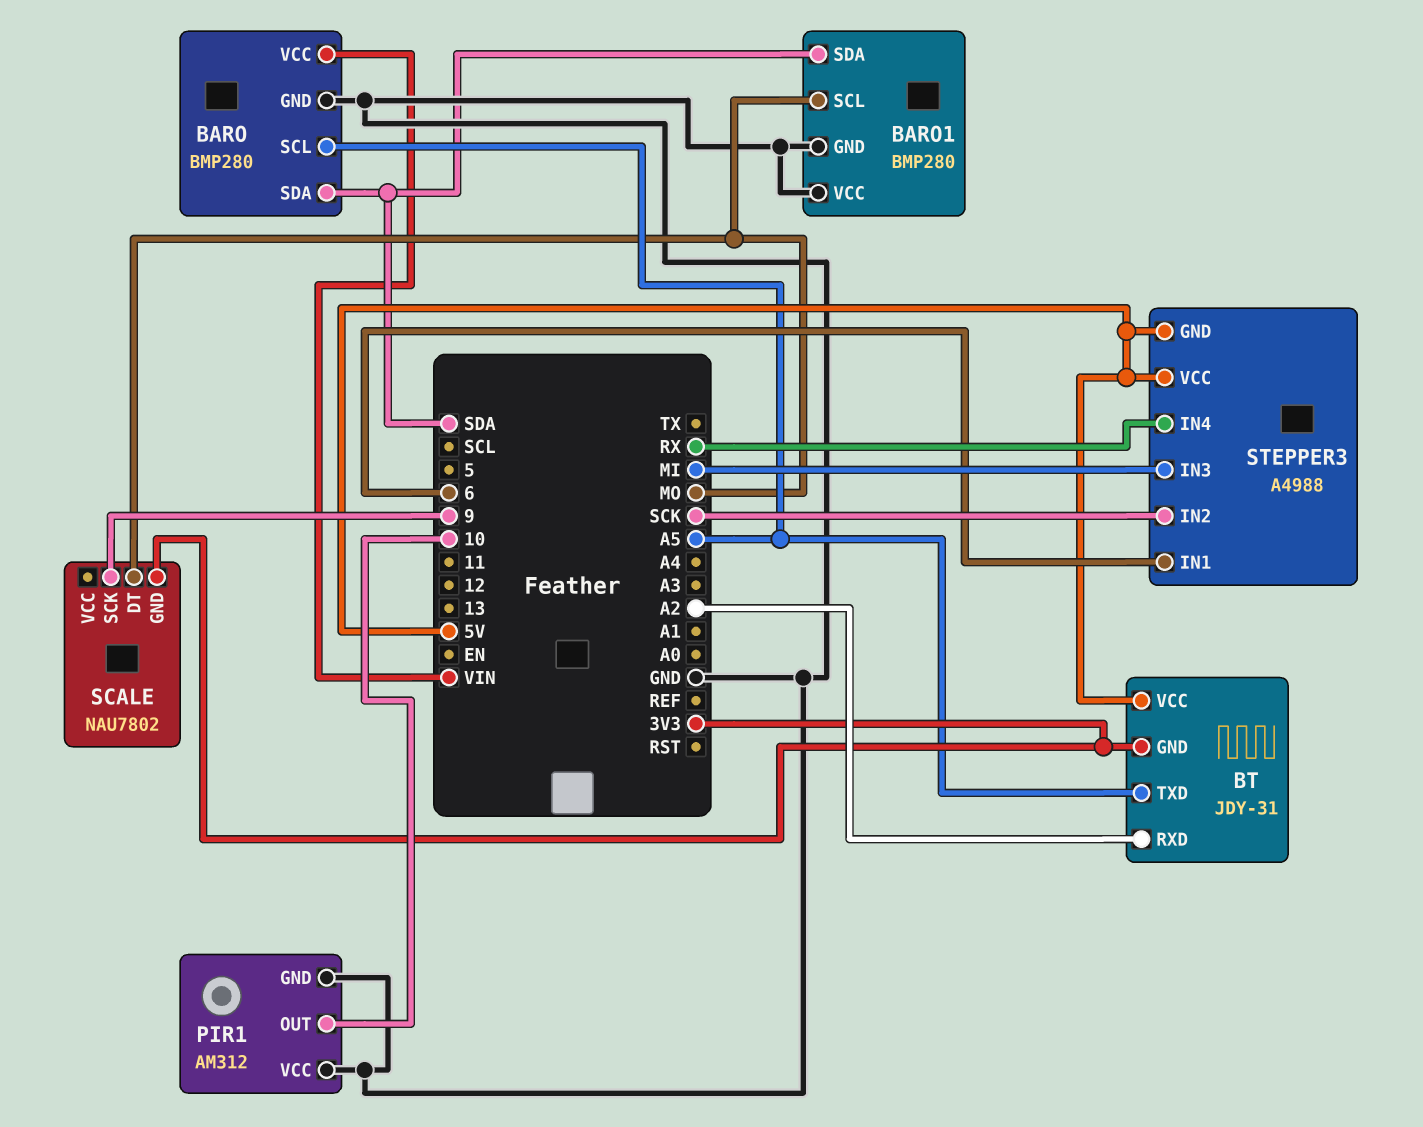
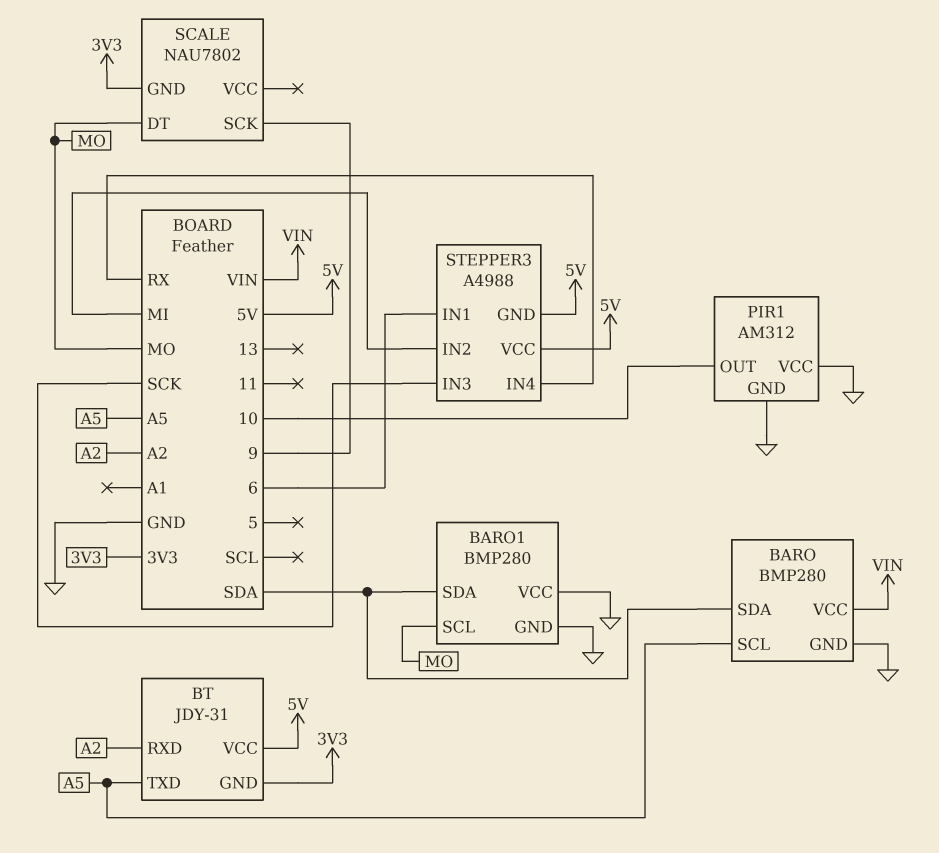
STEPPER3 pin IN2: SCK -> MI
STEPPER3 pin IN3: MI -> SCK

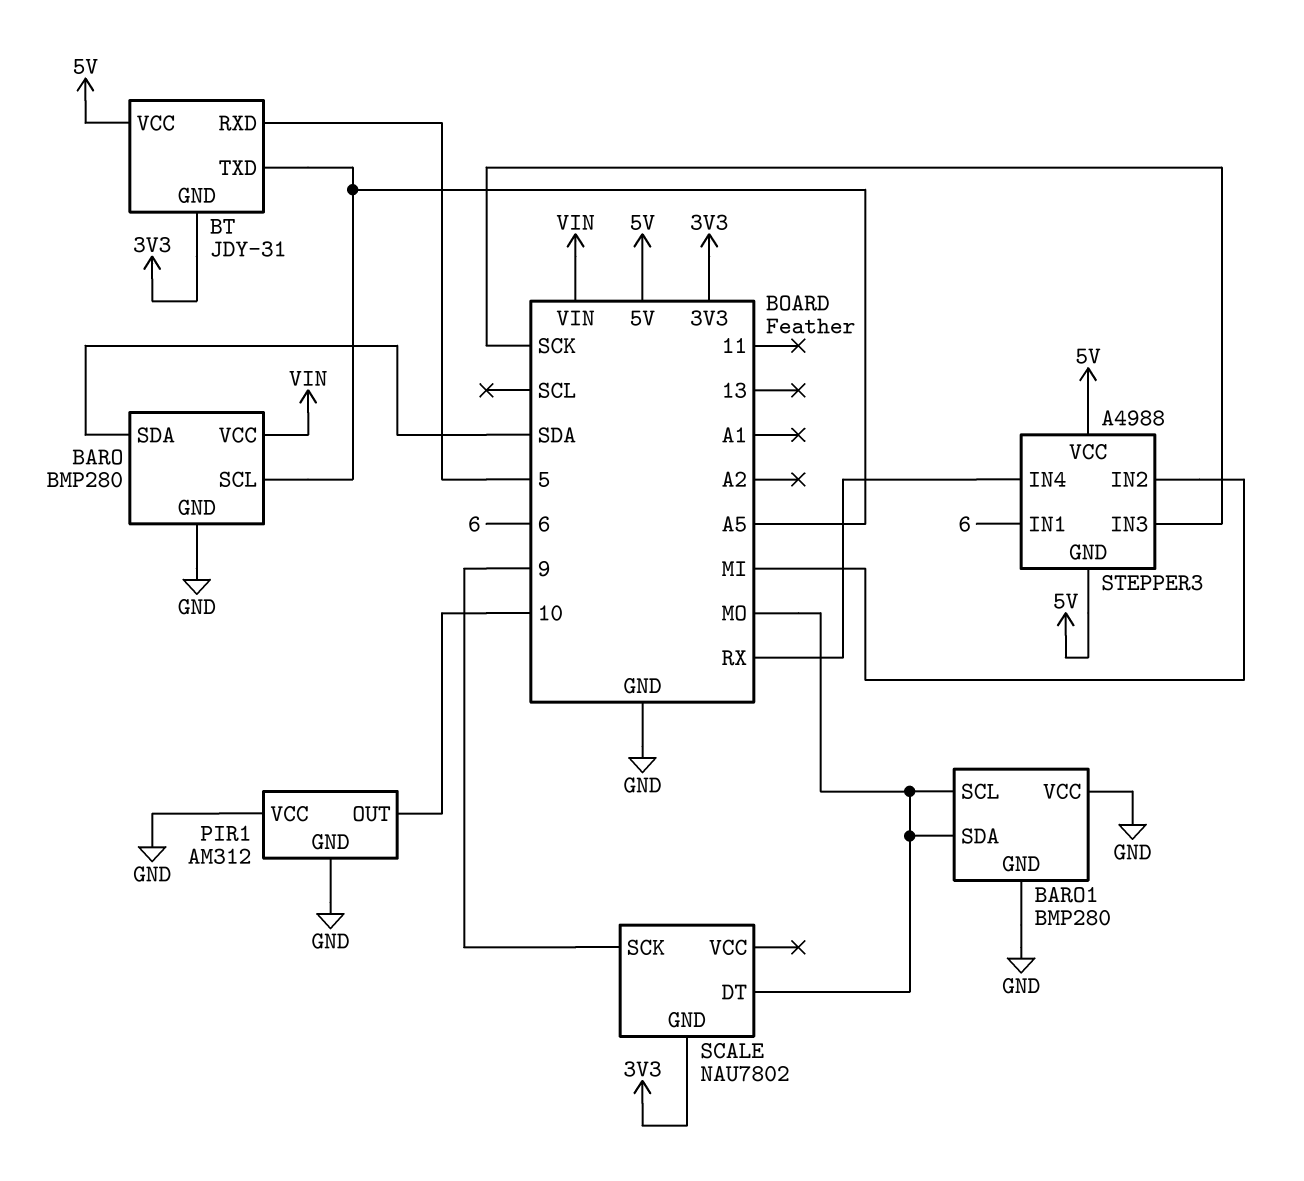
BARO1 pin SDA: SDA -> MO
BT pin RXD: A2 -> 5

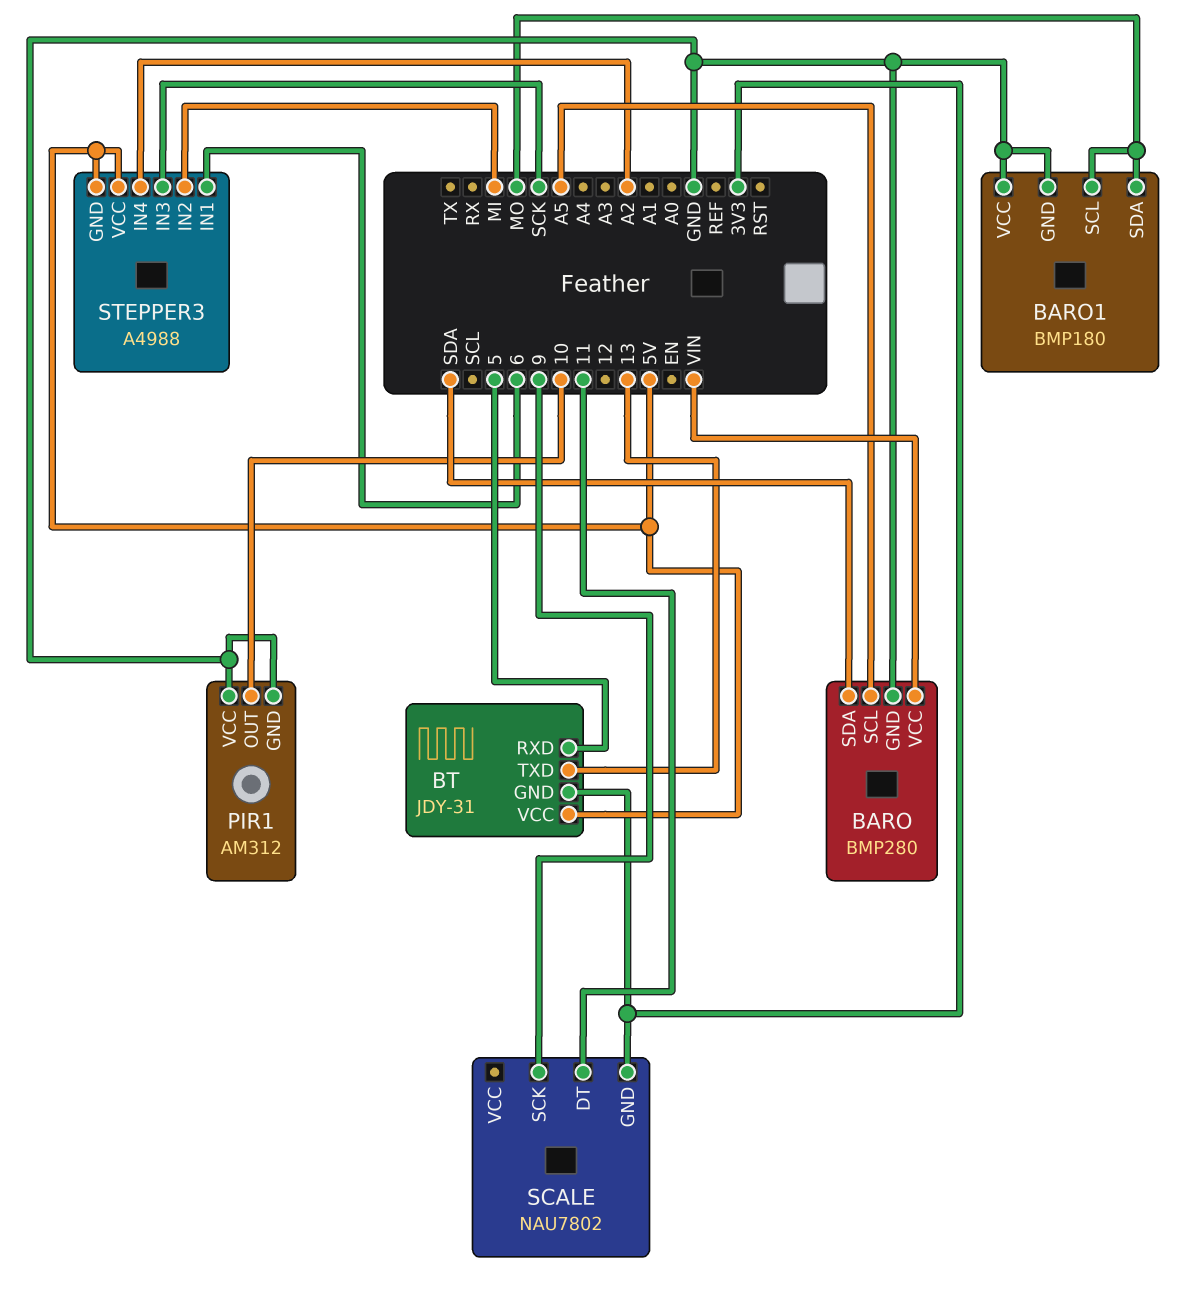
BARO1: BMP280 -> BMP180
BT pin TXD: A5 -> 13
SCALE pin DT: MO -> 11
STEPPER3 pin IN4: RX -> A2

